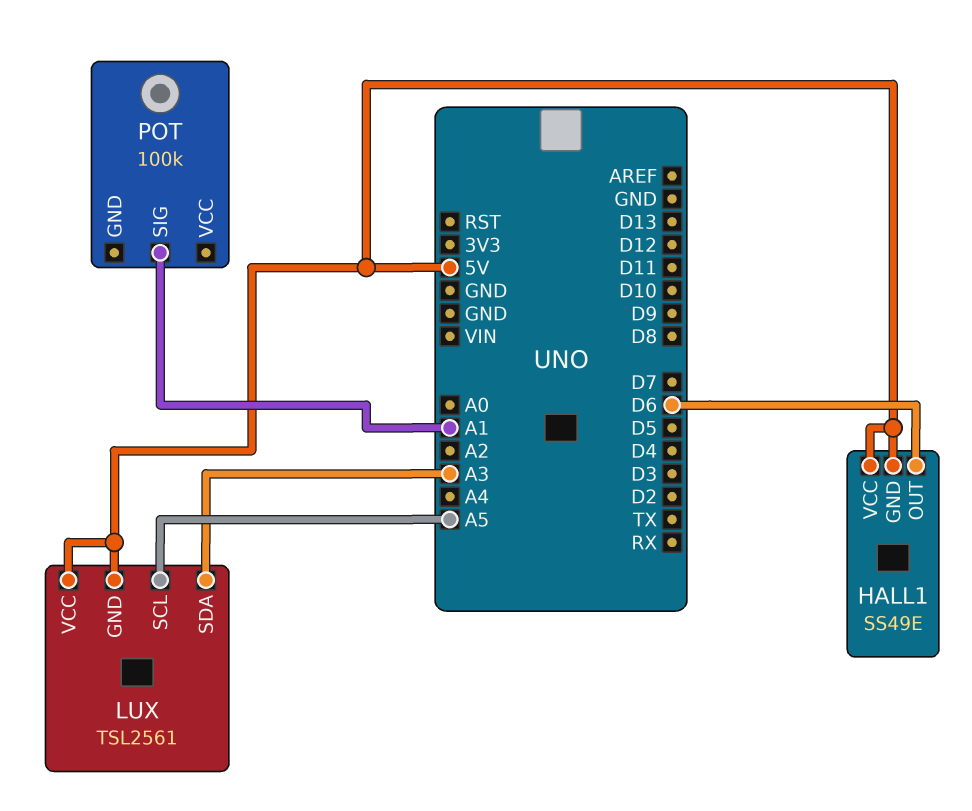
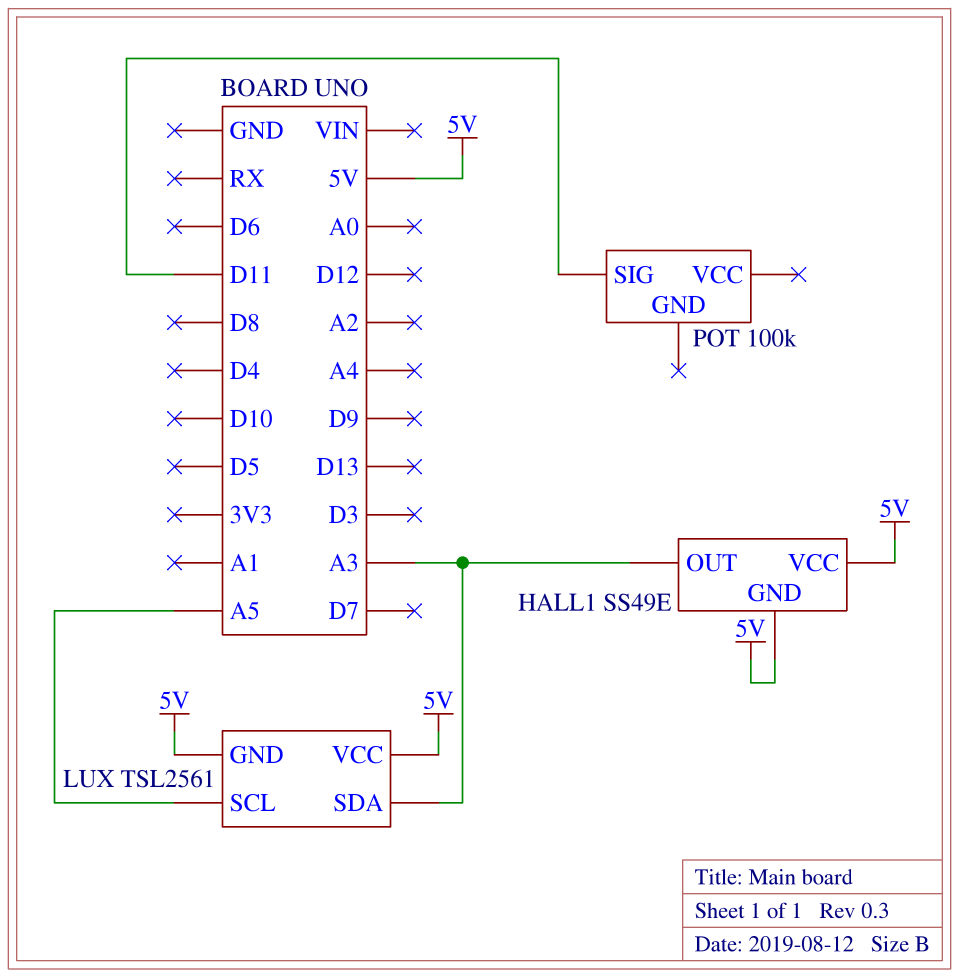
HALL1 pin OUT: D6 -> A3
POT pin SIG: A1 -> D11

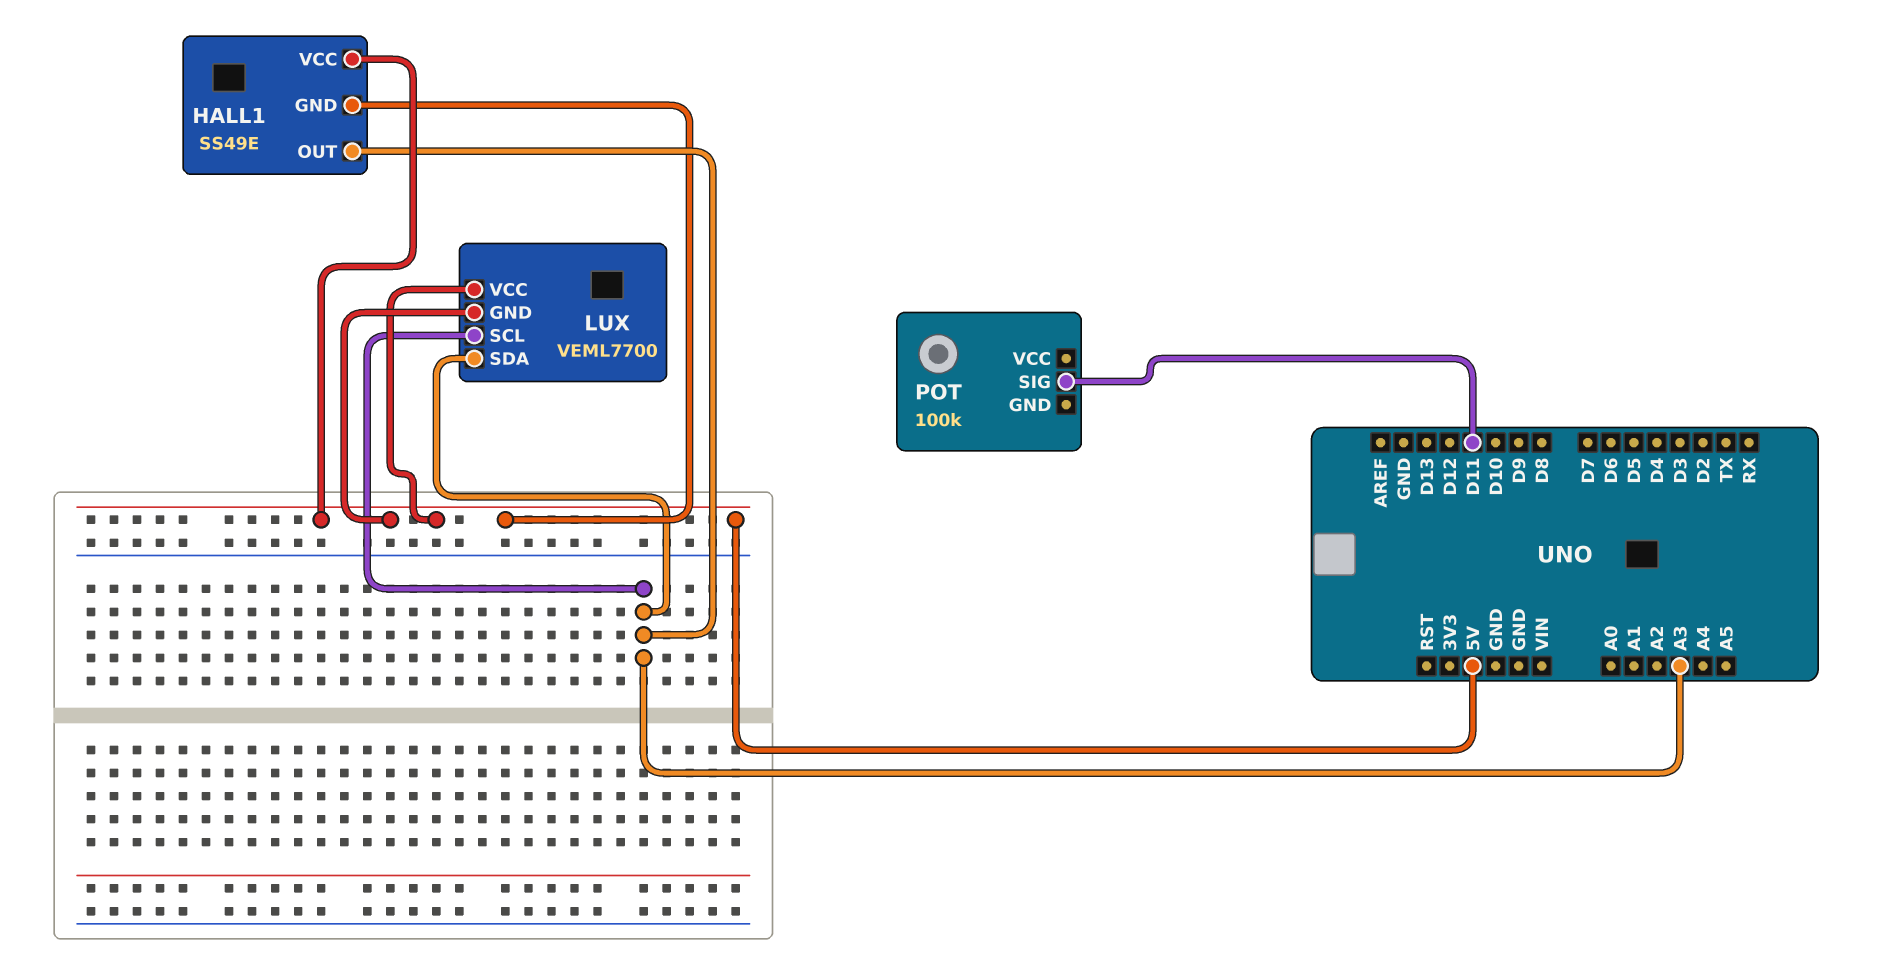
LUX: TSL2561 -> VEML7700
LUX pin SCL: A5 -> A3

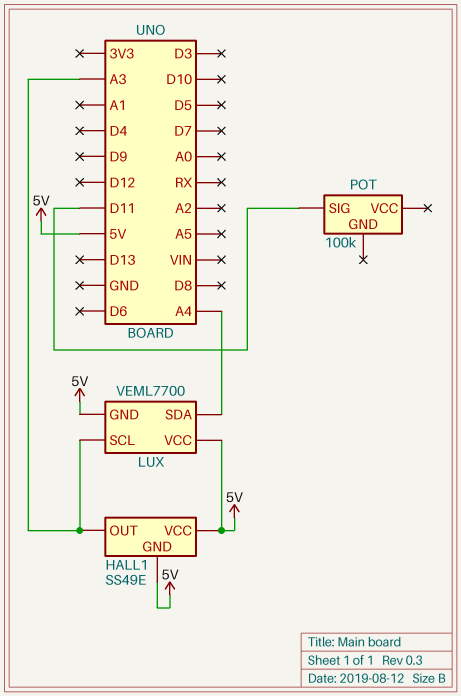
LUX pin SDA: A3 -> A4

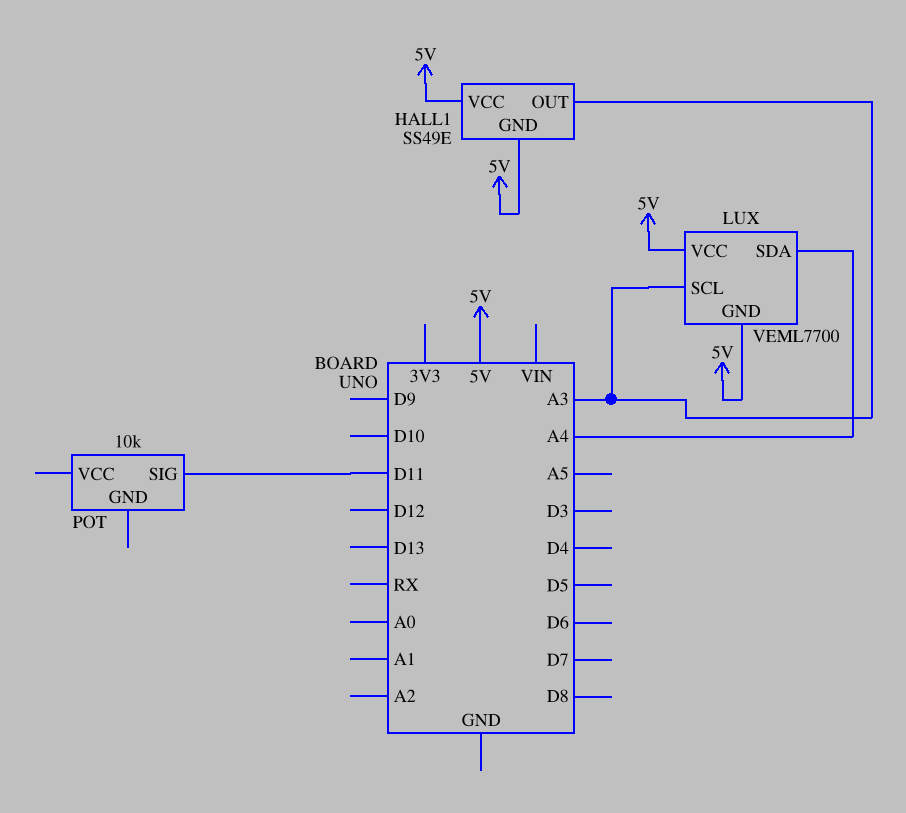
POT: 100k -> 10k

